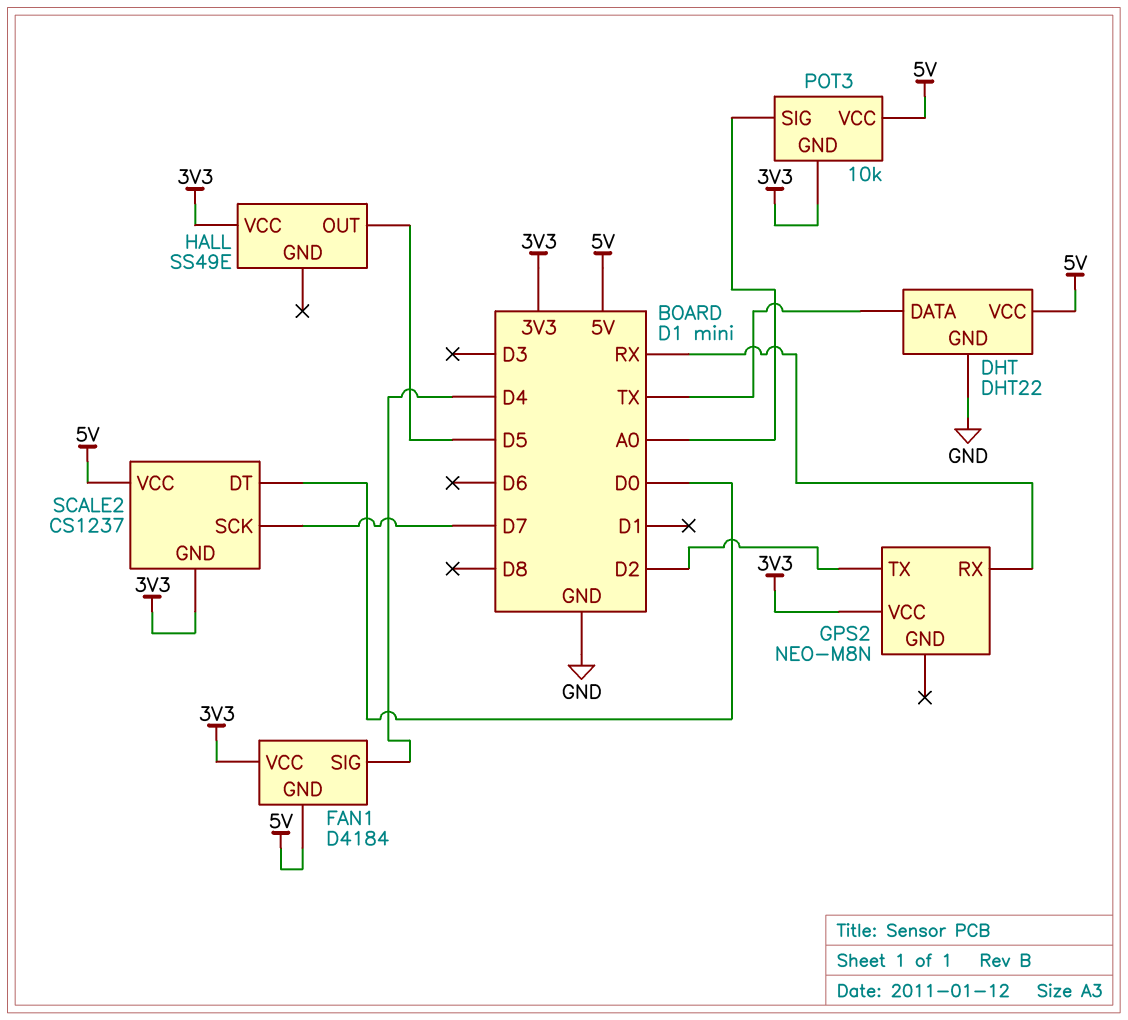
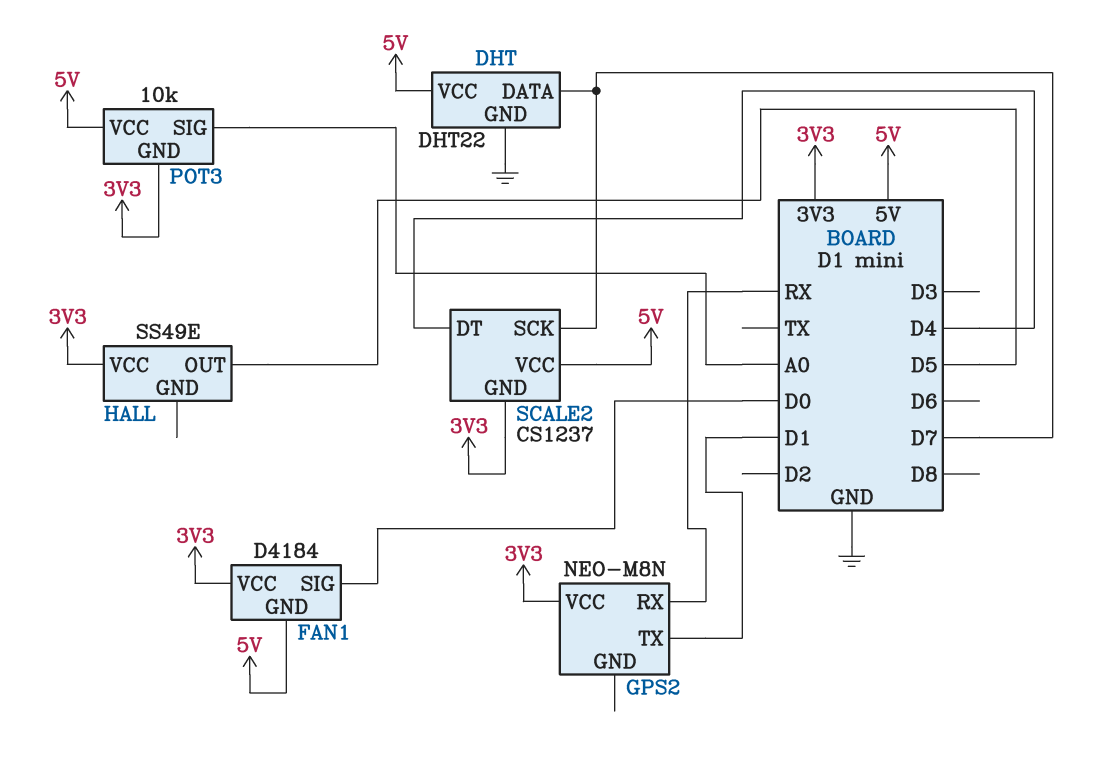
DHT pin DATA: TX -> D7
FAN1 pin SIG: D4 -> D0
GPS2 pin TX: D2 -> D1
SCALE2 pin DT: D0 -> D4

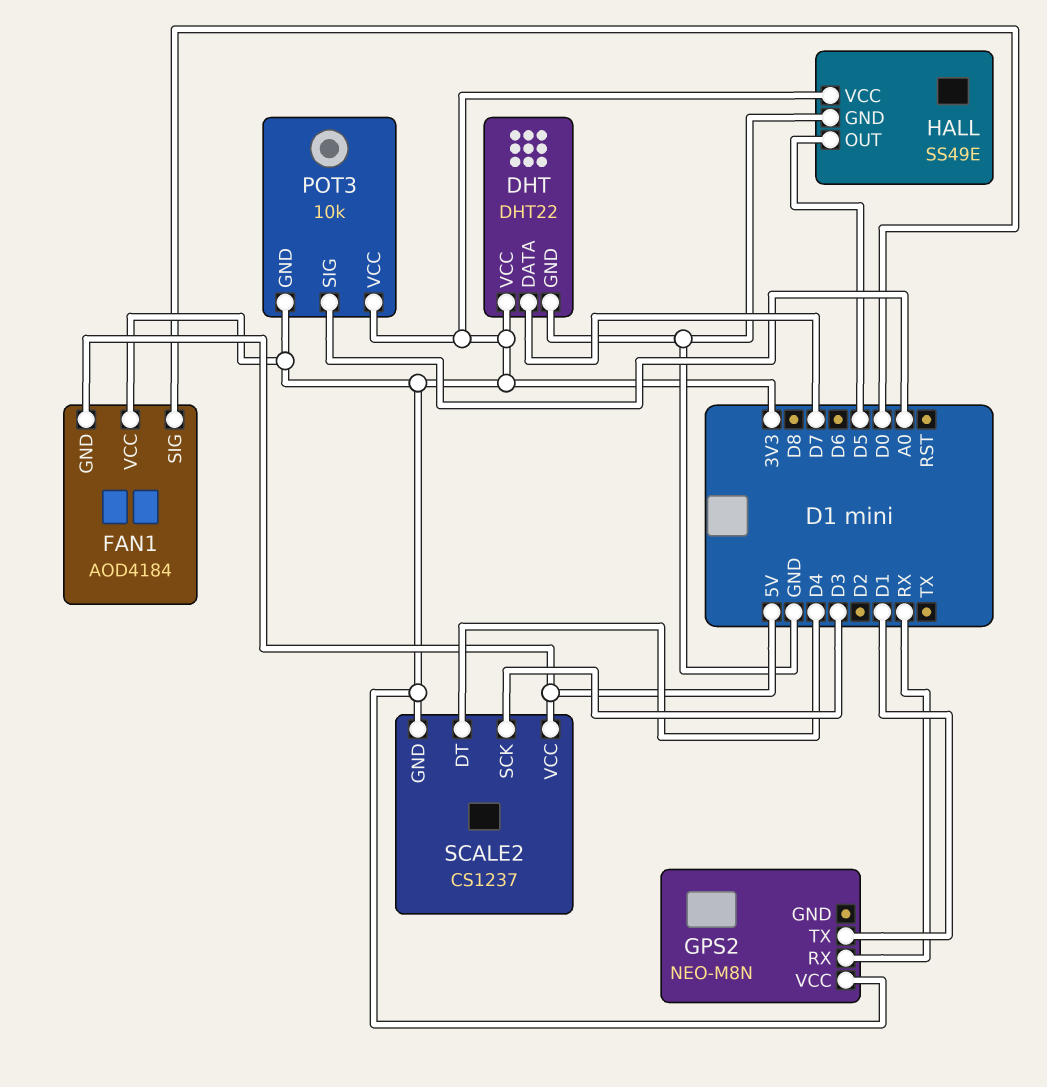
DHT pin VCC: 5V -> 3V3
FAN1: D4184 -> AOD4184
HALL pin GND: none -> GND
POT3 pin VCC: 5V -> 3V3
SCALE2 pin SCK: D7 -> D3

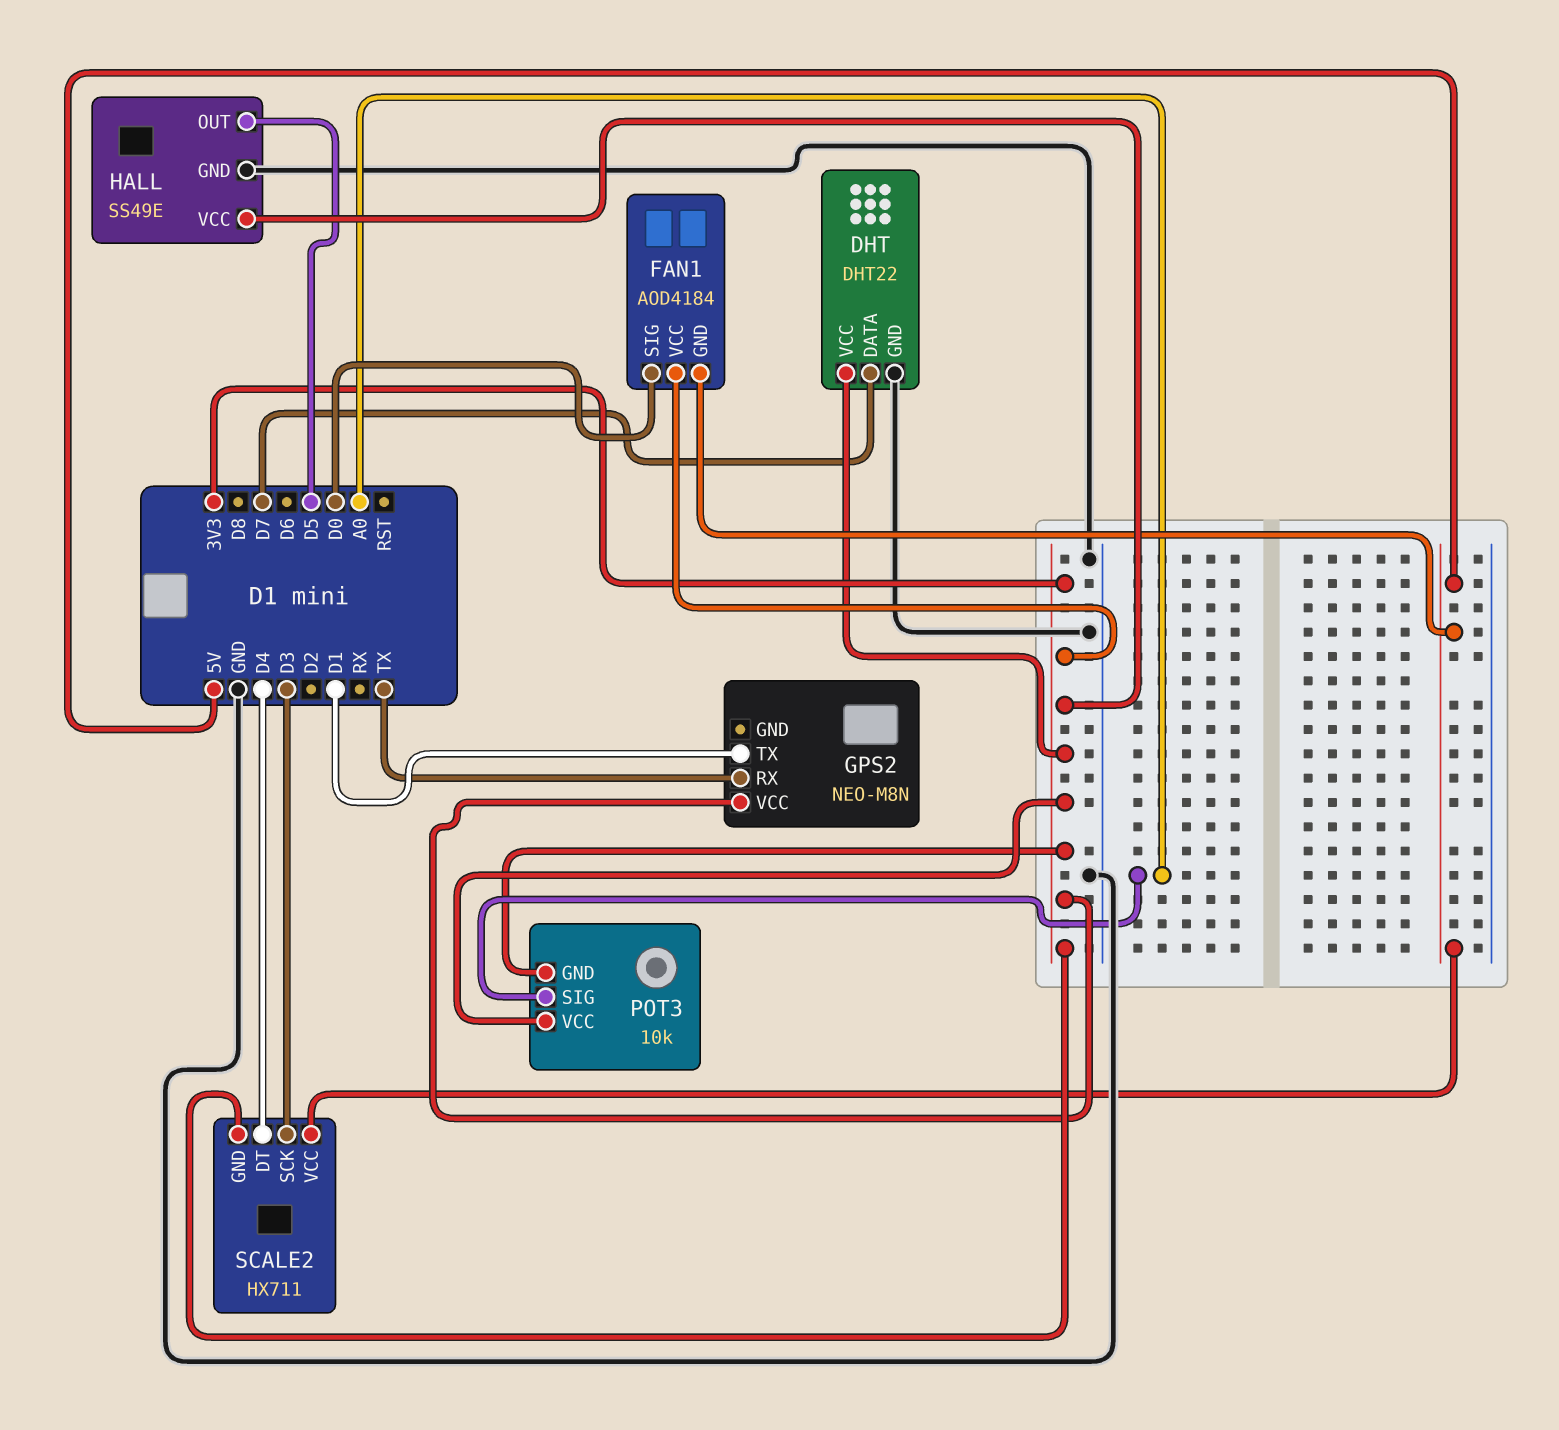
GPS2 pin RX: RX -> TX
SCALE2: CS1237 -> HX711

